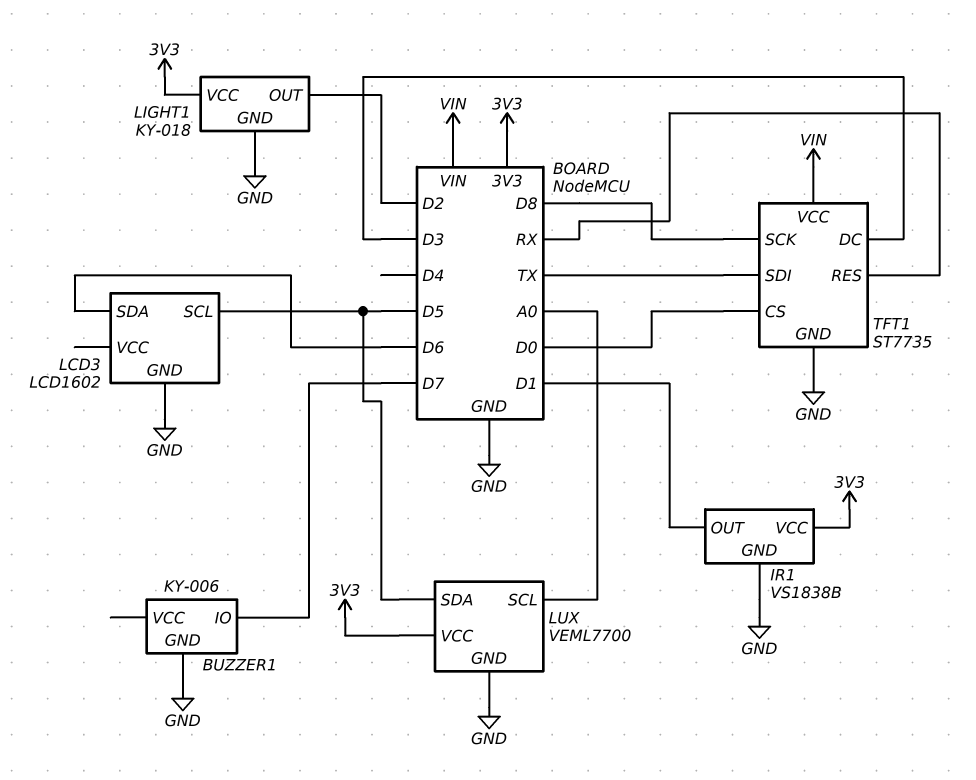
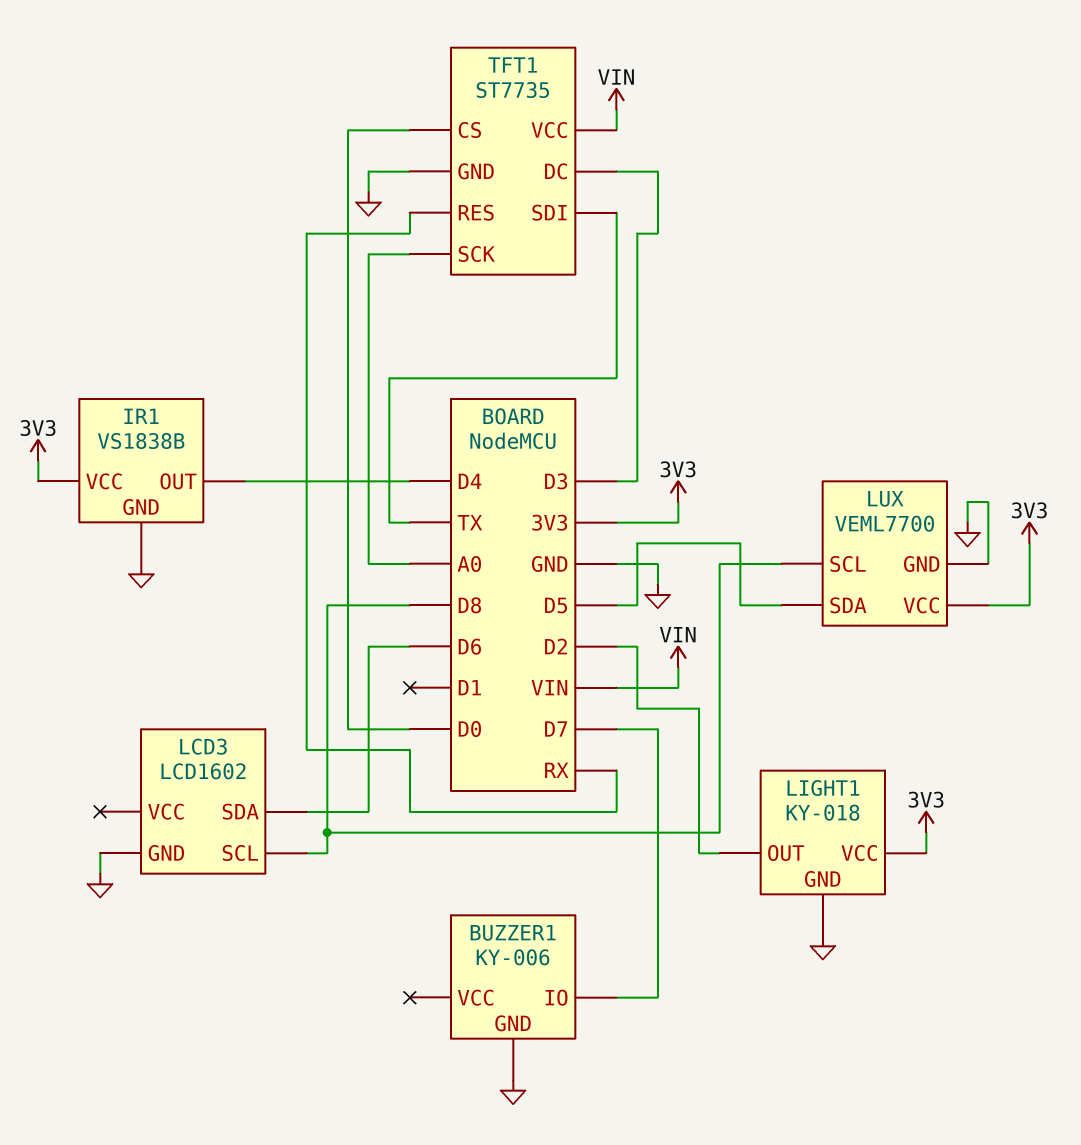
IR1 pin OUT: D1 -> D4
LCD3 pin SCL: D5 -> D8
LUX pin SCL: A0 -> D8
TFT1 pin SCK: D8 -> A0

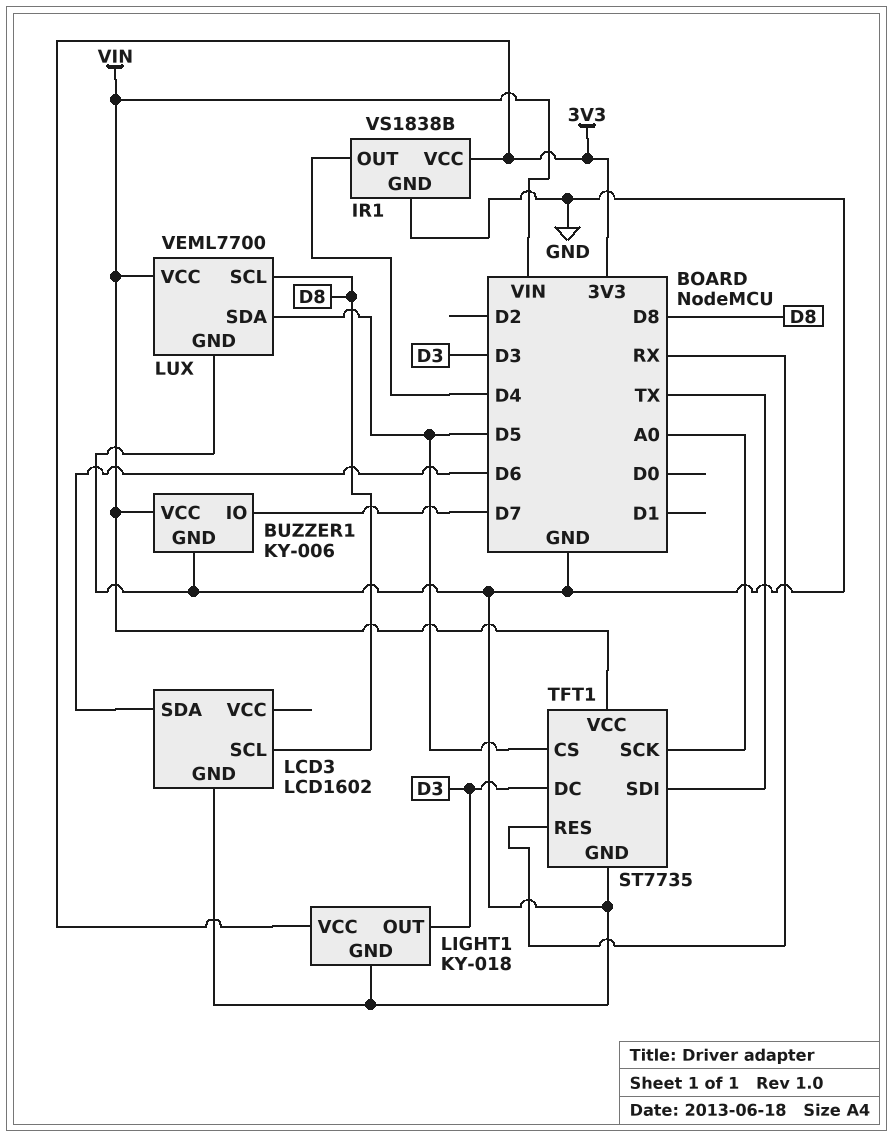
BUZZER1 pin VCC: none -> VIN
LIGHT1 pin OUT: D2 -> D3
LUX pin VCC: 3V3 -> VIN
TFT1 pin CS: D0 -> D5

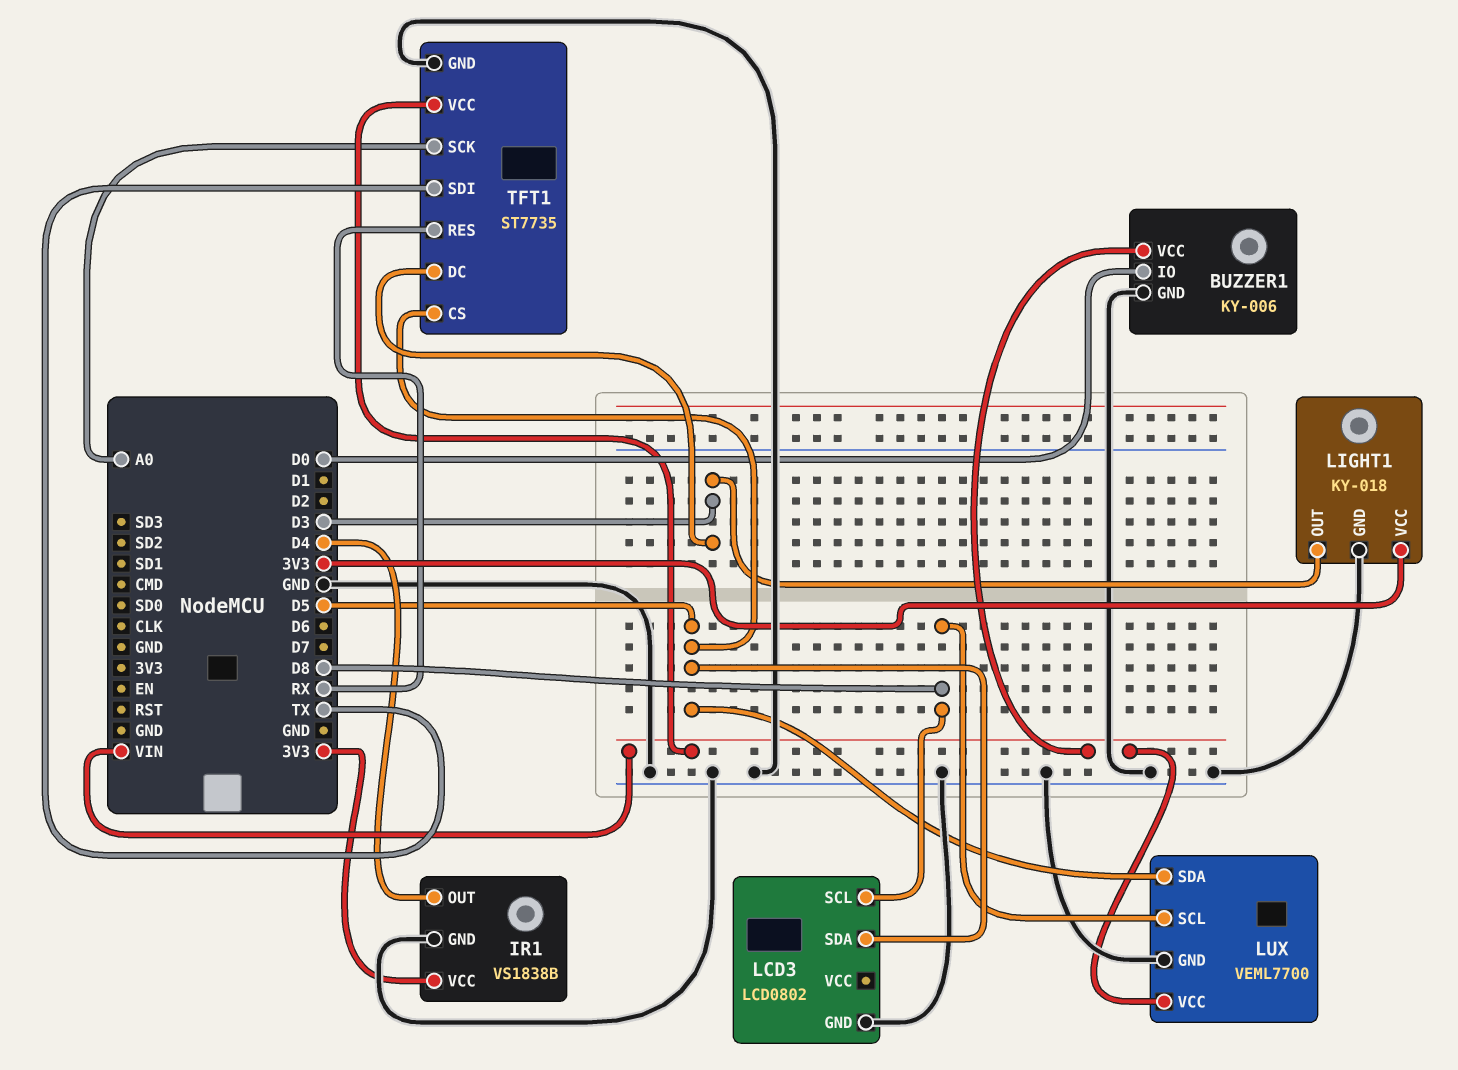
BUZZER1 pin IO: D7 -> D0
LCD3: LCD1602 -> LCD0802
LCD3 pin SDA: D6 -> D5

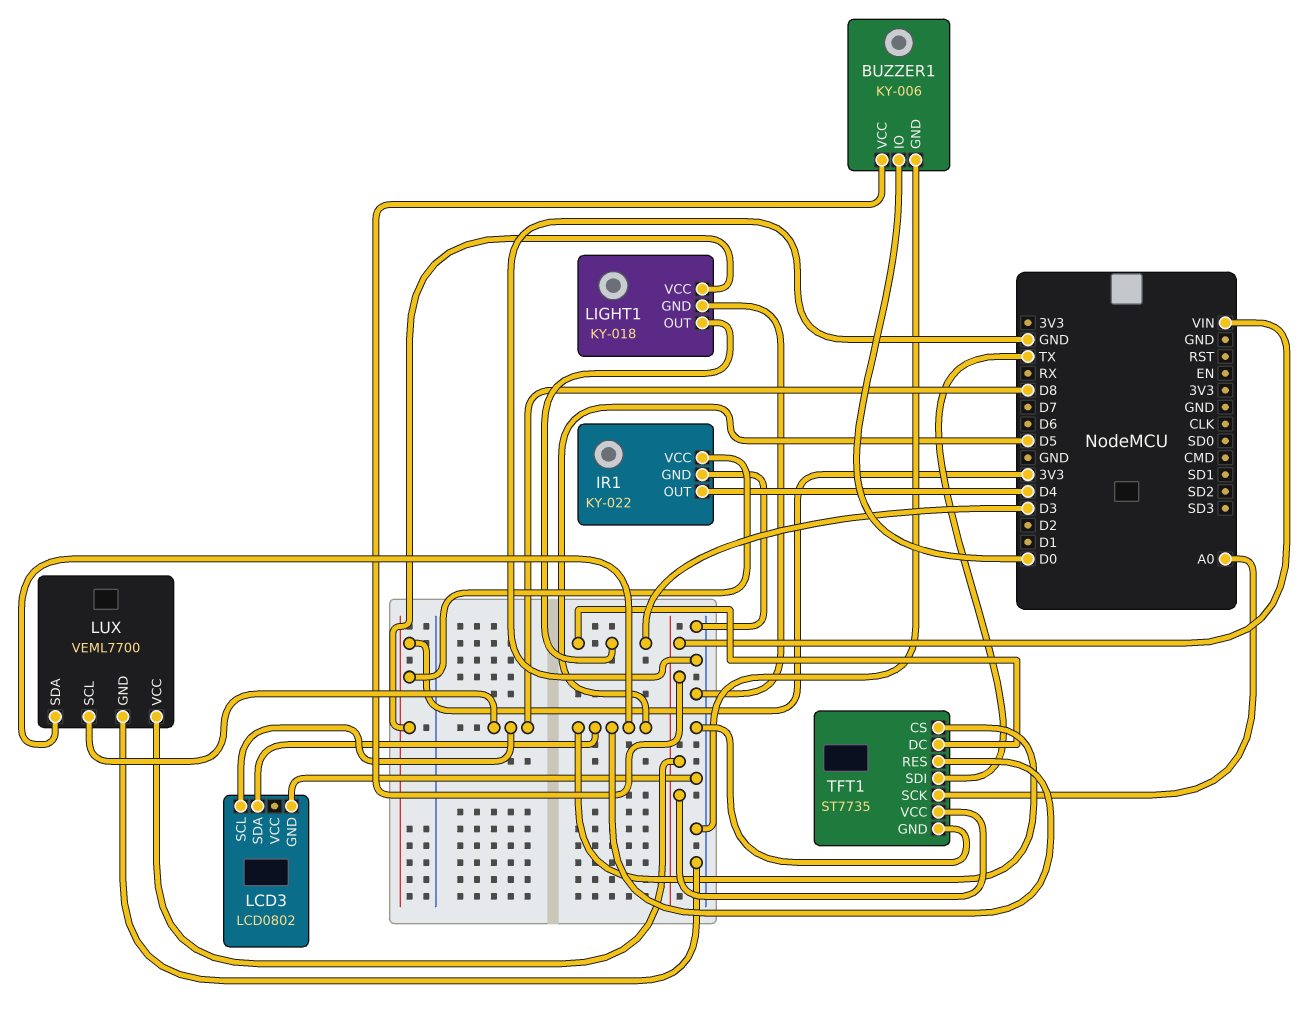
IR1: VS1838B -> KY-022
TFT1 pin RES: RX -> D5

